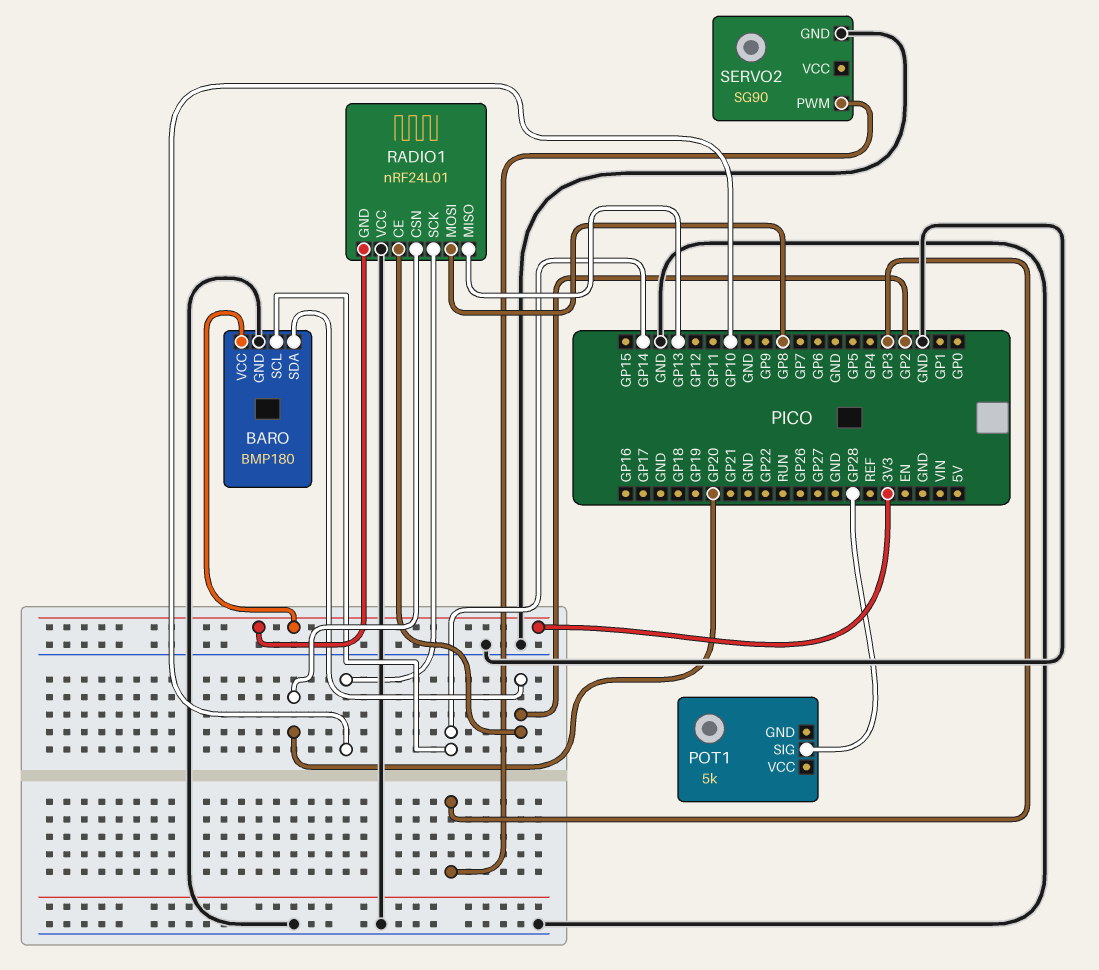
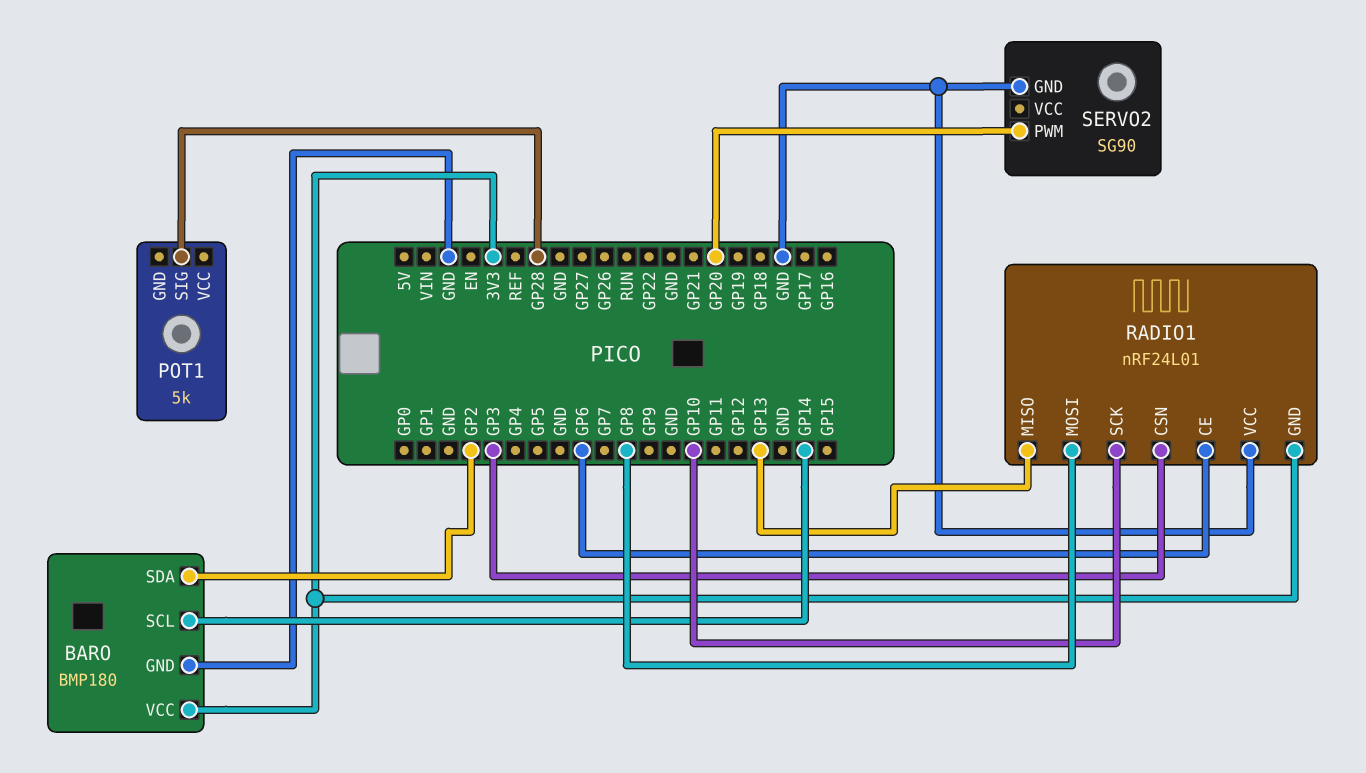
RADIO1 pin CE: GP2 -> GP6
RADIO1 pin CSN: GP20 -> GP3
SERVO2 pin PWM: GP3 -> GP20

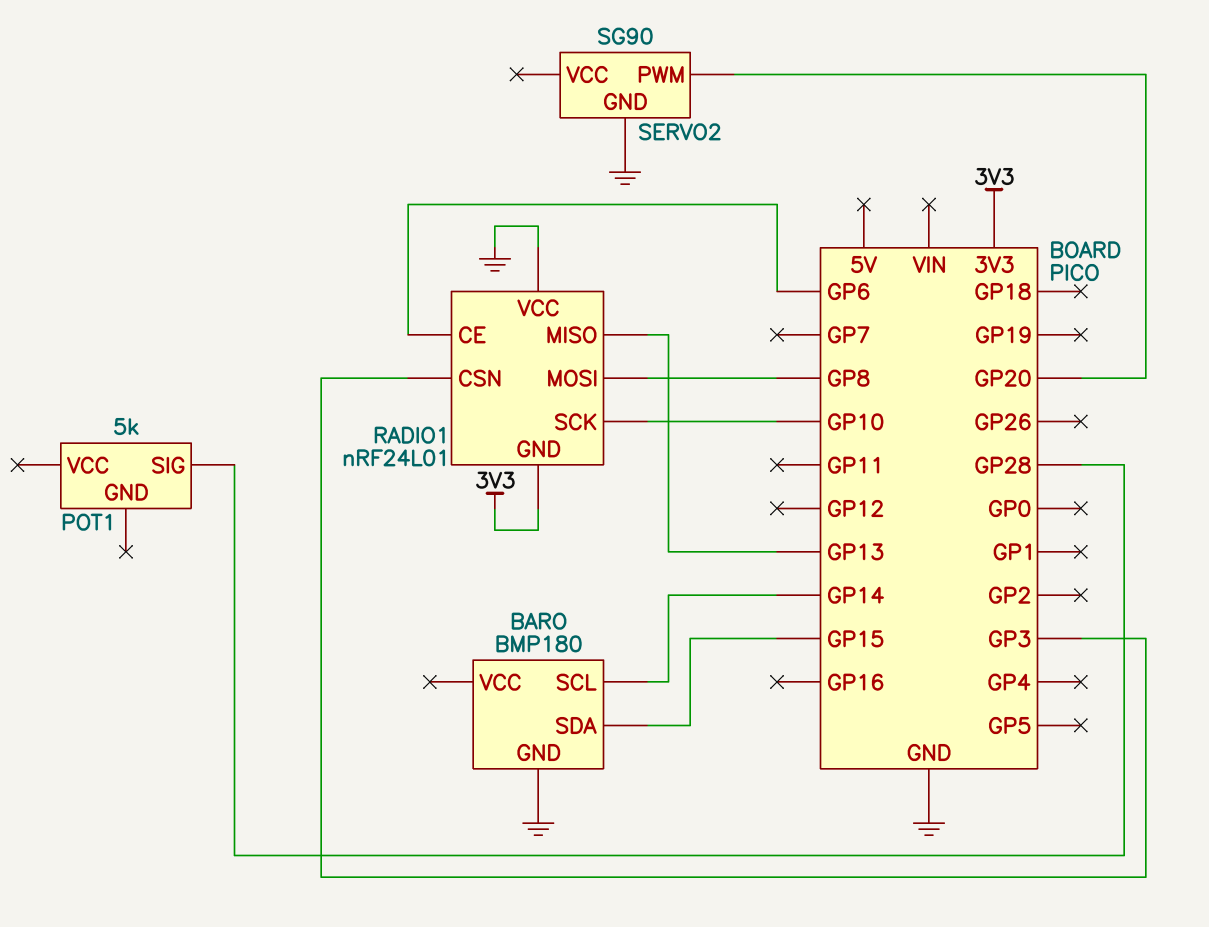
BARO pin SDA: GP2 -> GP15
BARO pin VCC: 3V3 -> none

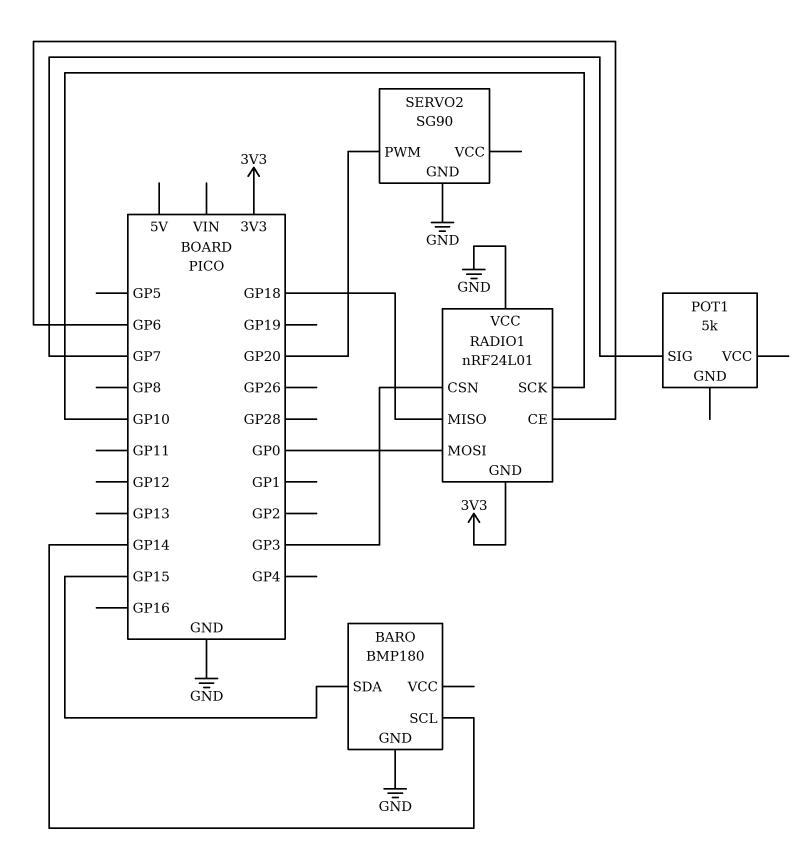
POT1 pin SIG: GP28 -> GP7
RADIO1 pin MISO: GP13 -> GP18
RADIO1 pin MOSI: GP8 -> GP0

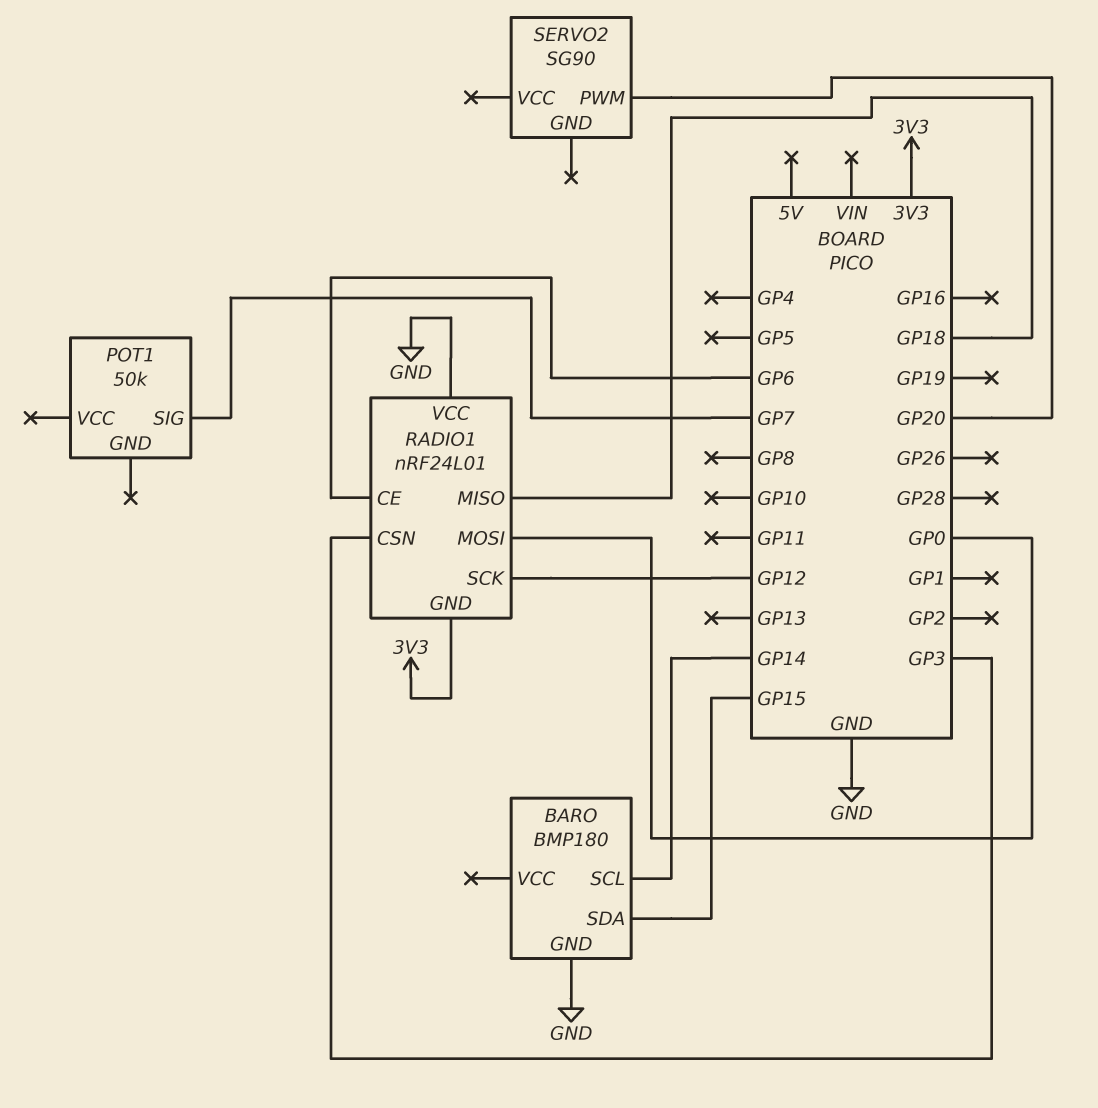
POT1: 5k -> 50k
RADIO1 pin SCK: GP10 -> GP12
SERVO2 pin GND: GND -> none

